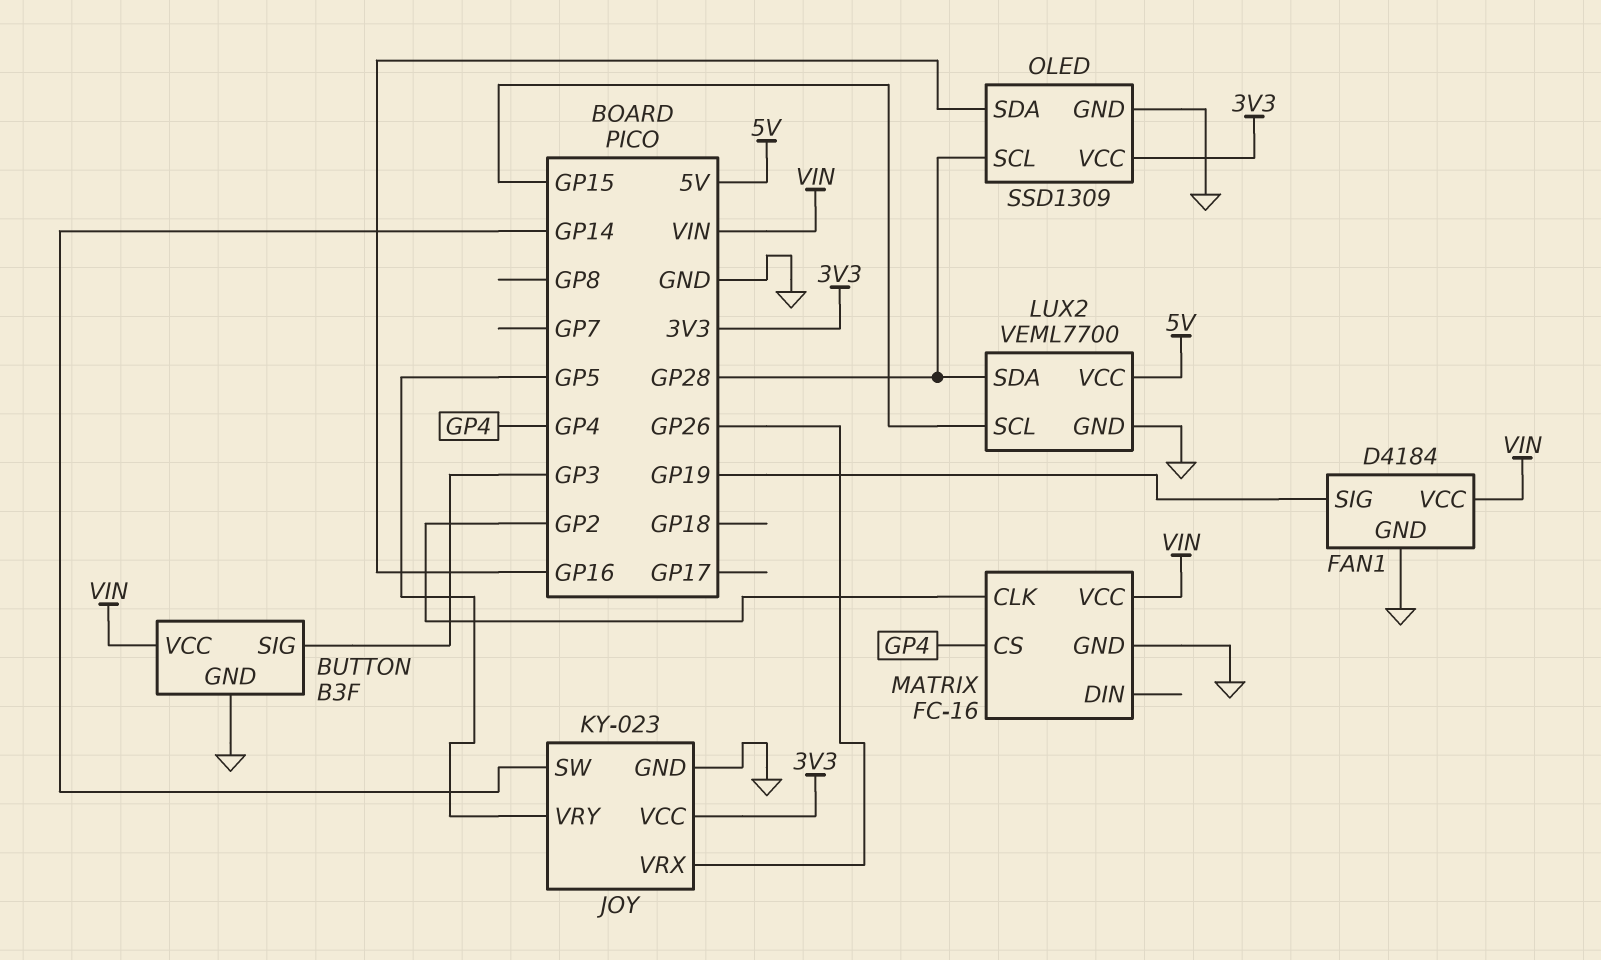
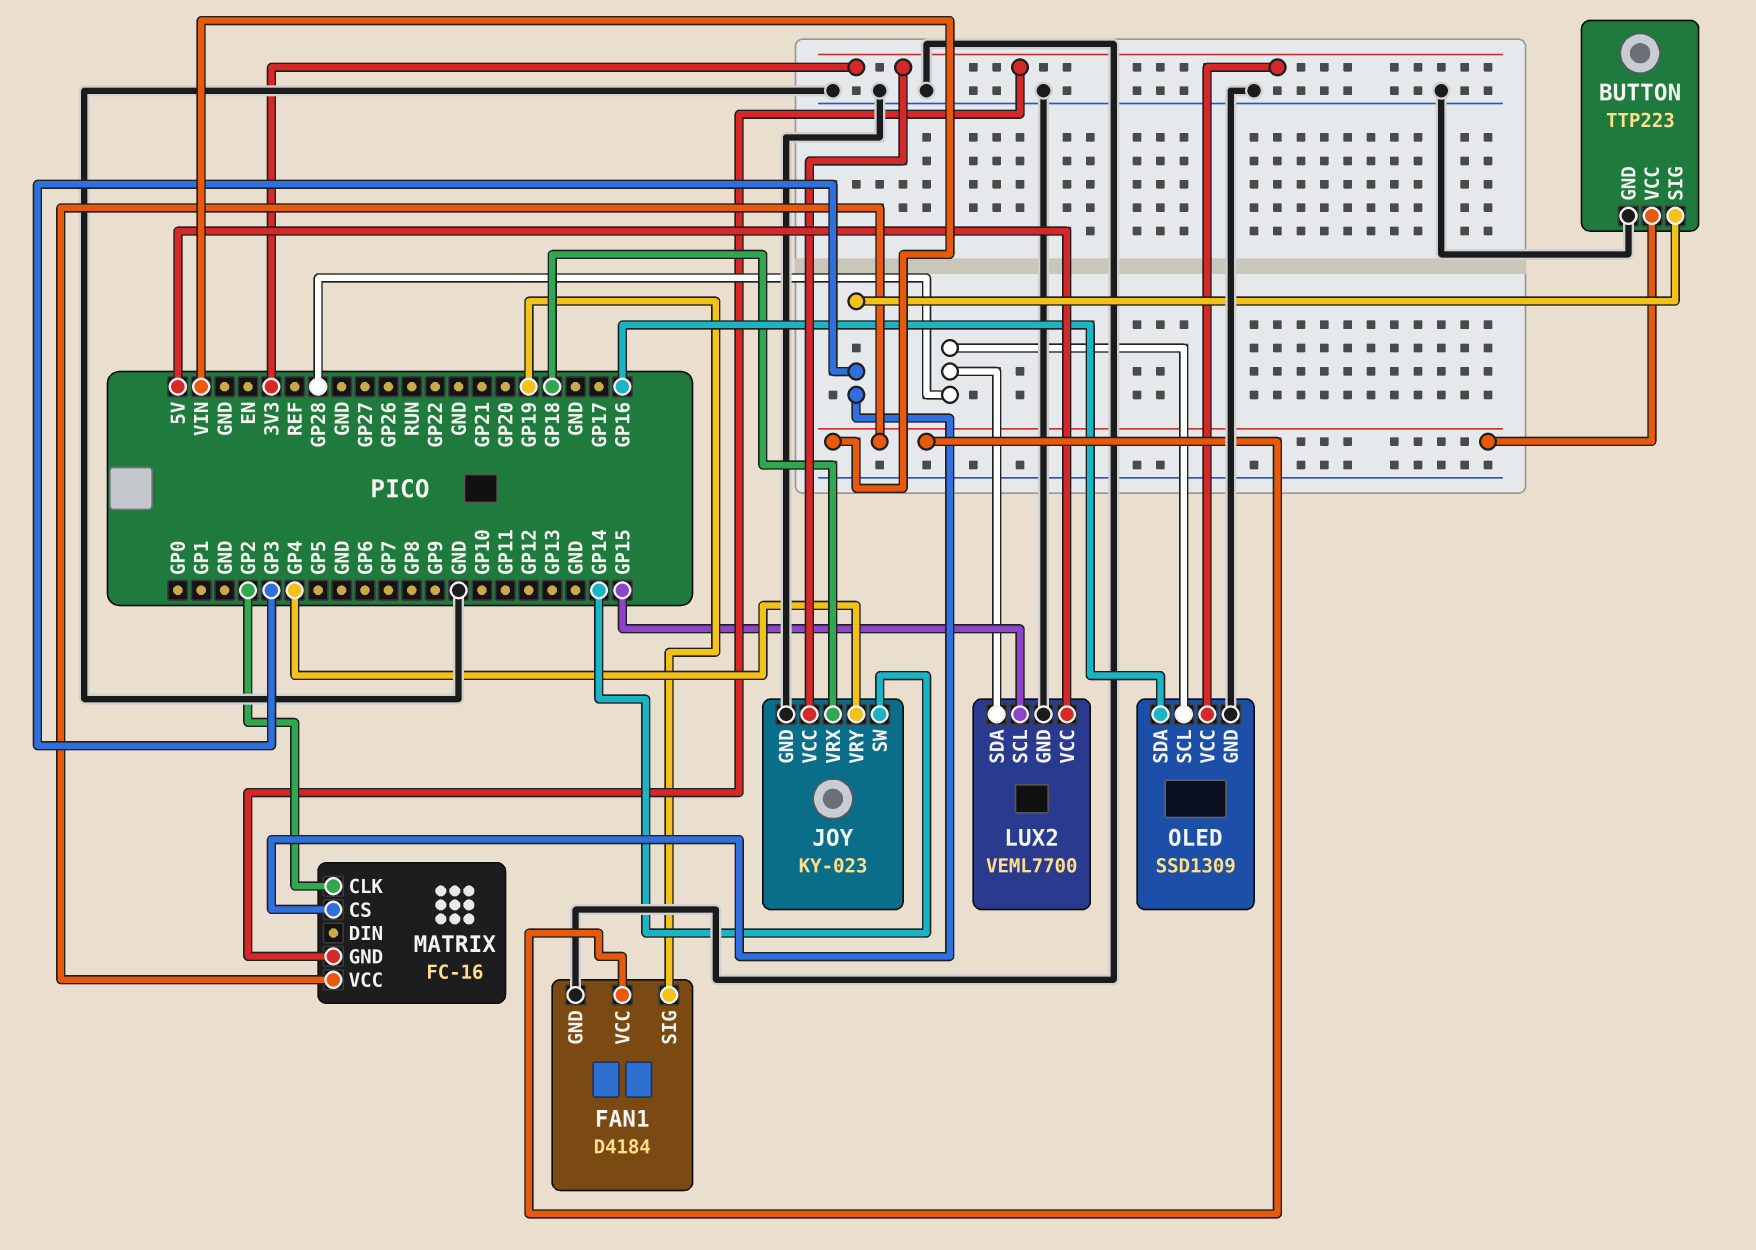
BUTTON: B3F -> TTP223
JOY pin VRX: GP26 -> GP18
JOY pin VRY: GP5 -> GP4
MATRIX pin CS: GP4 -> GP3
MATRIX pin GND: GND -> 3V3

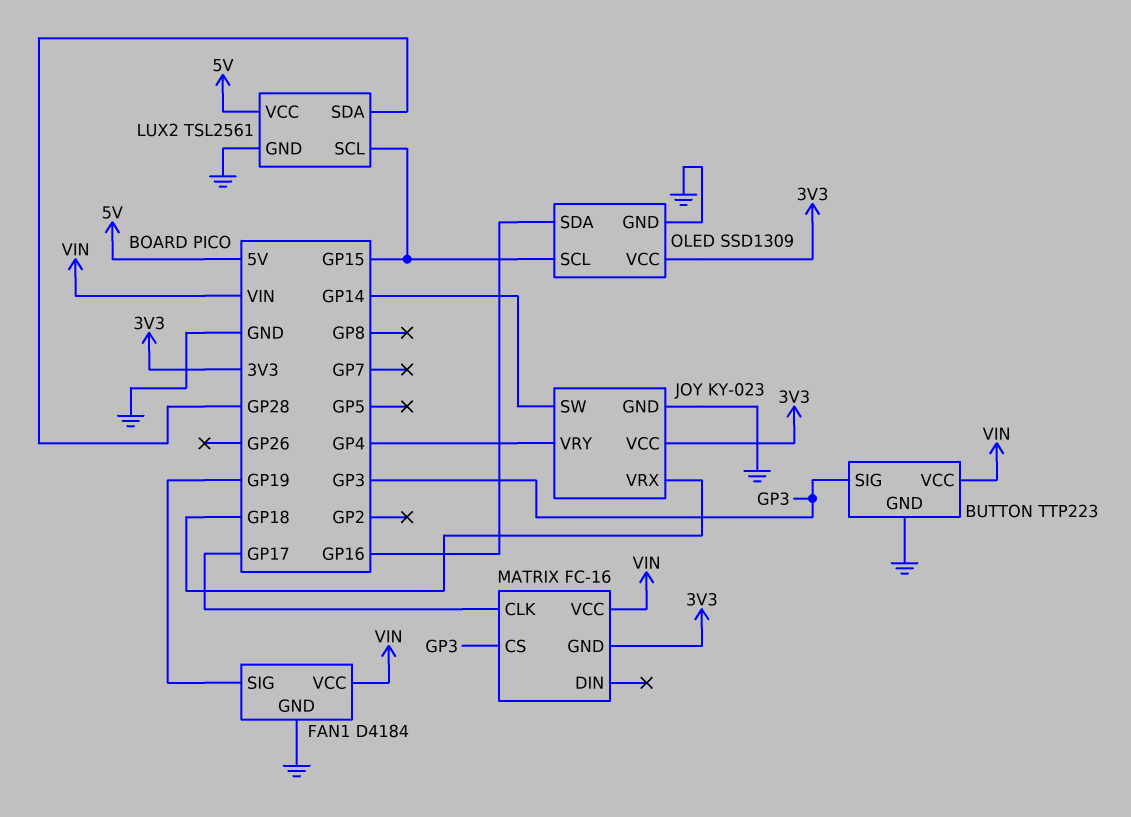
LUX2: VEML7700 -> TSL2561
MATRIX pin CLK: GP2 -> GP17
OLED pin SCL: GP28 -> GP15

